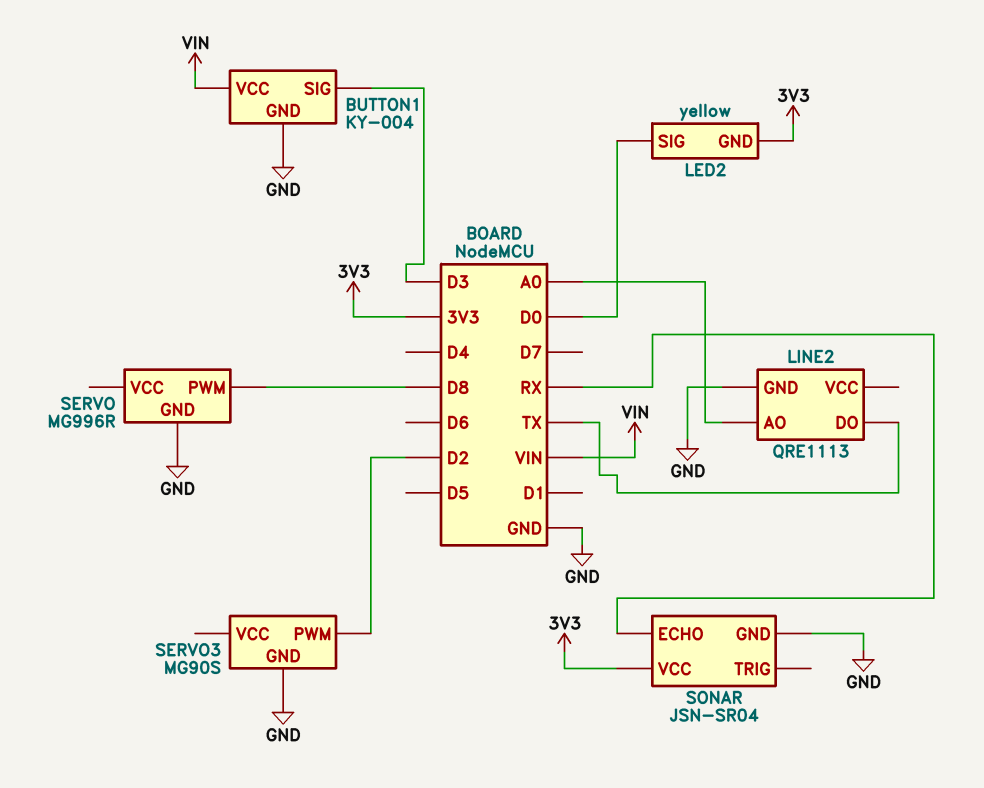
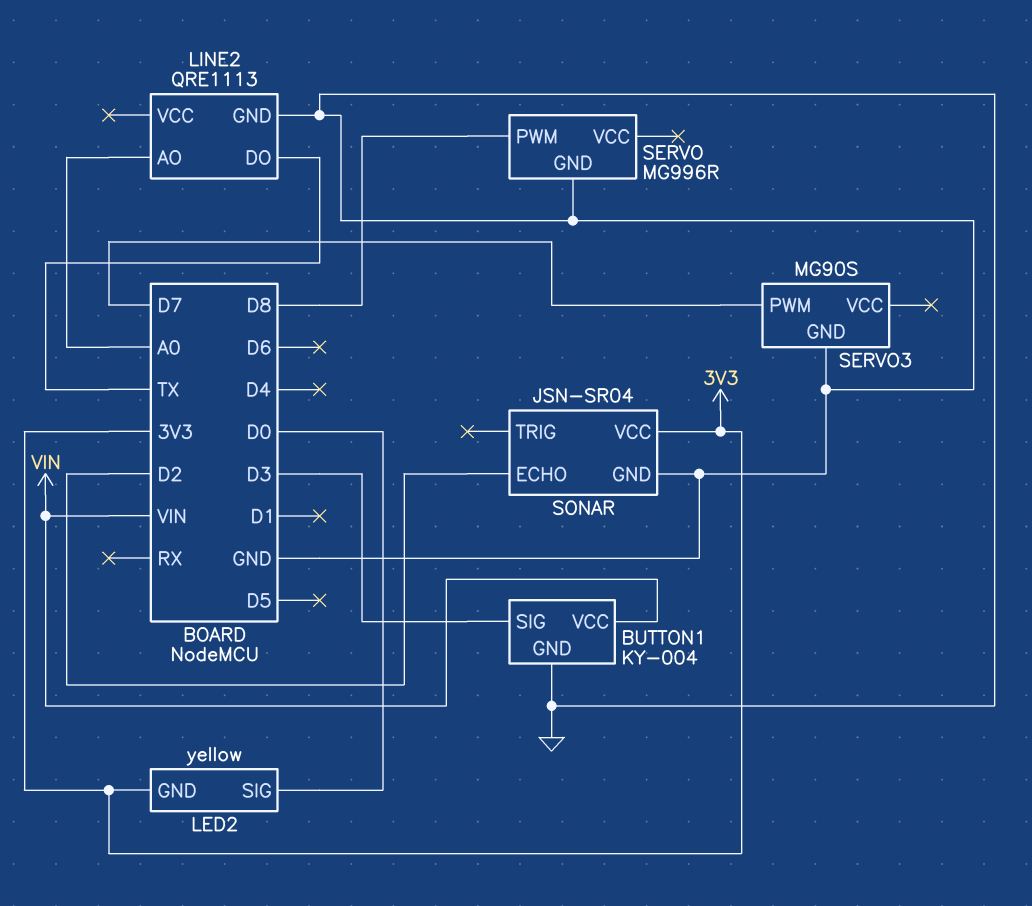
SERVO3 pin PWM: D2 -> D7
SONAR pin ECHO: RX -> D2

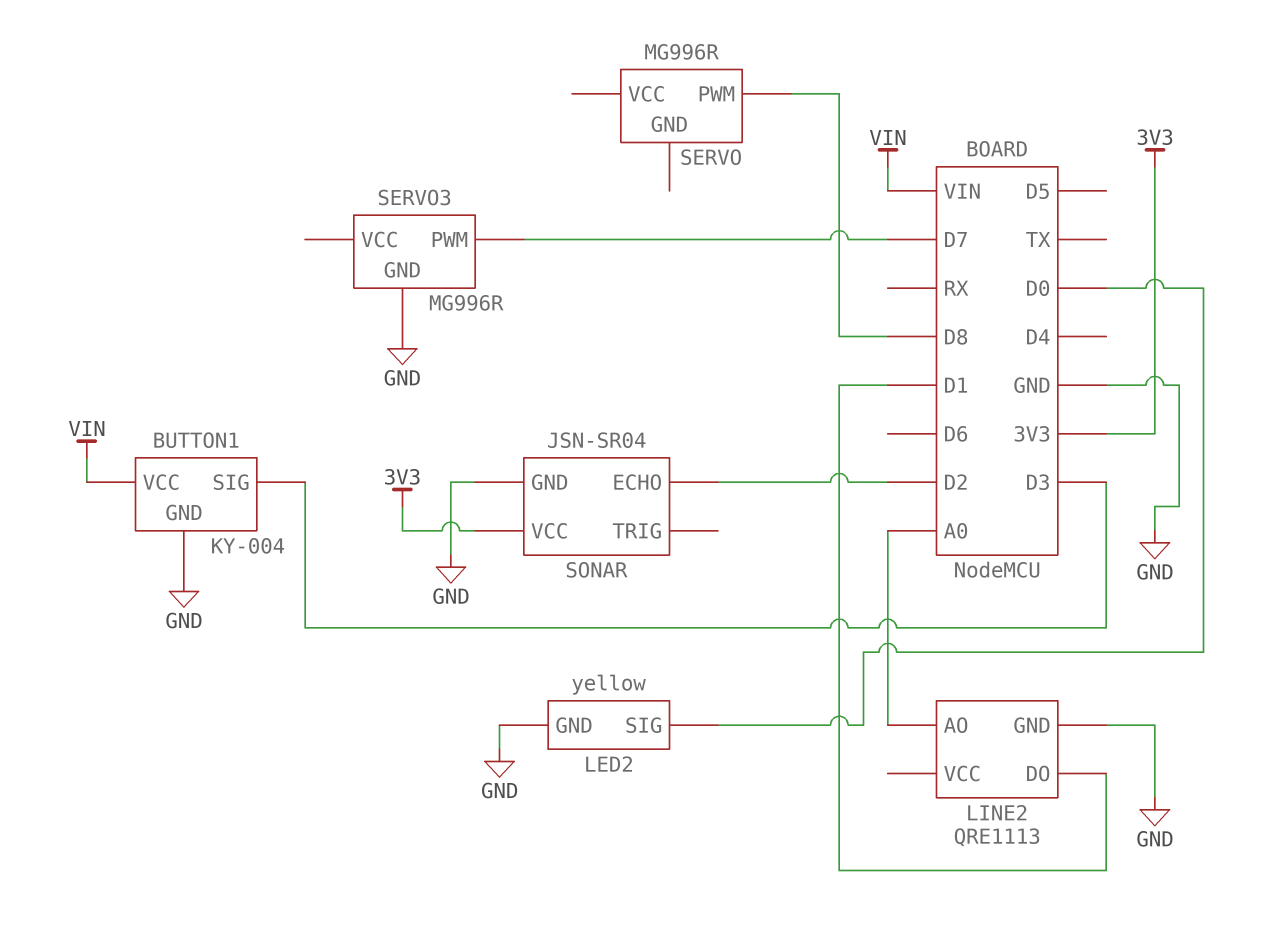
LED2 pin GND: 3V3 -> GND
LINE2 pin DO: TX -> D1
SERVO pin GND: GND -> none
SERVO3: MG90S -> MG996R

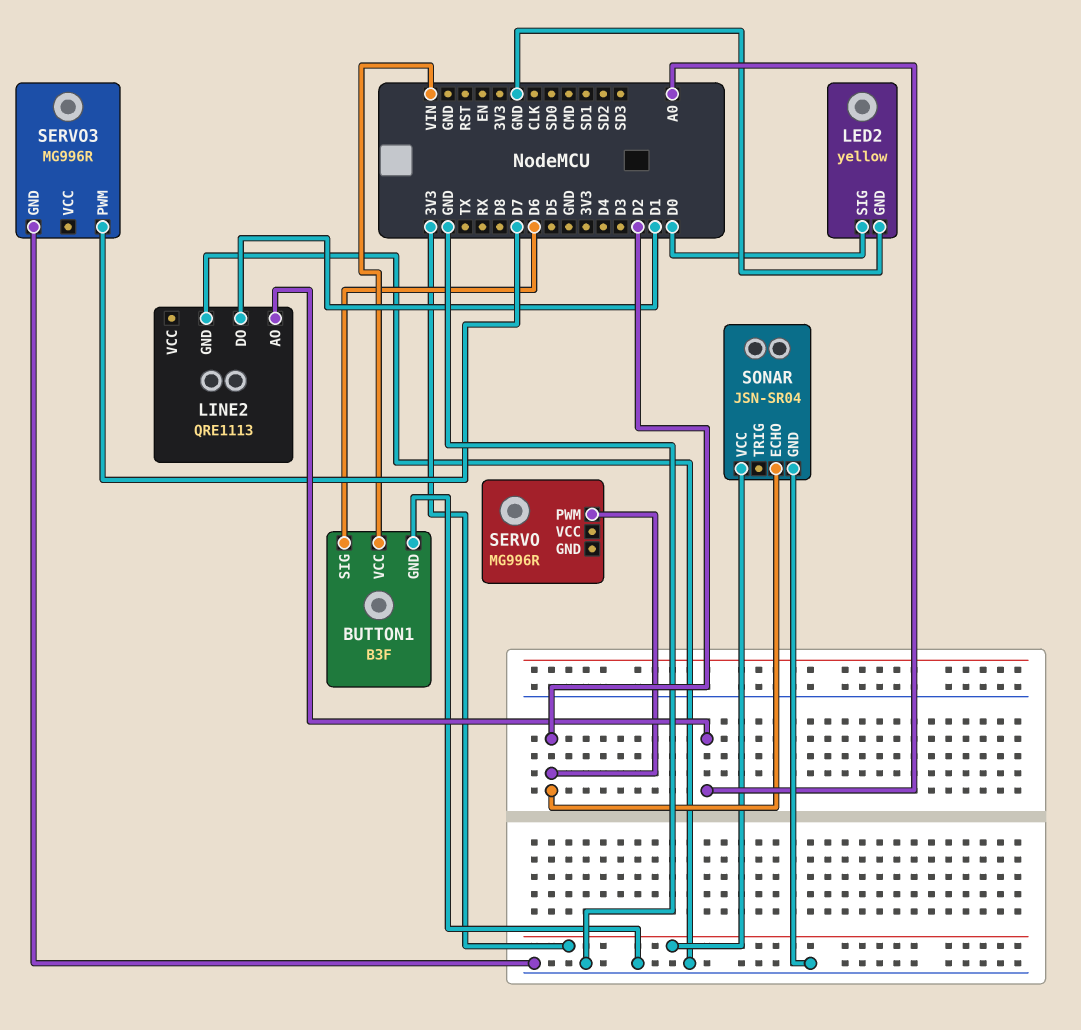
BUTTON1: KY-004 -> B3F
BUTTON1 pin SIG: D3 -> D6
SERVO pin PWM: D8 -> D2

